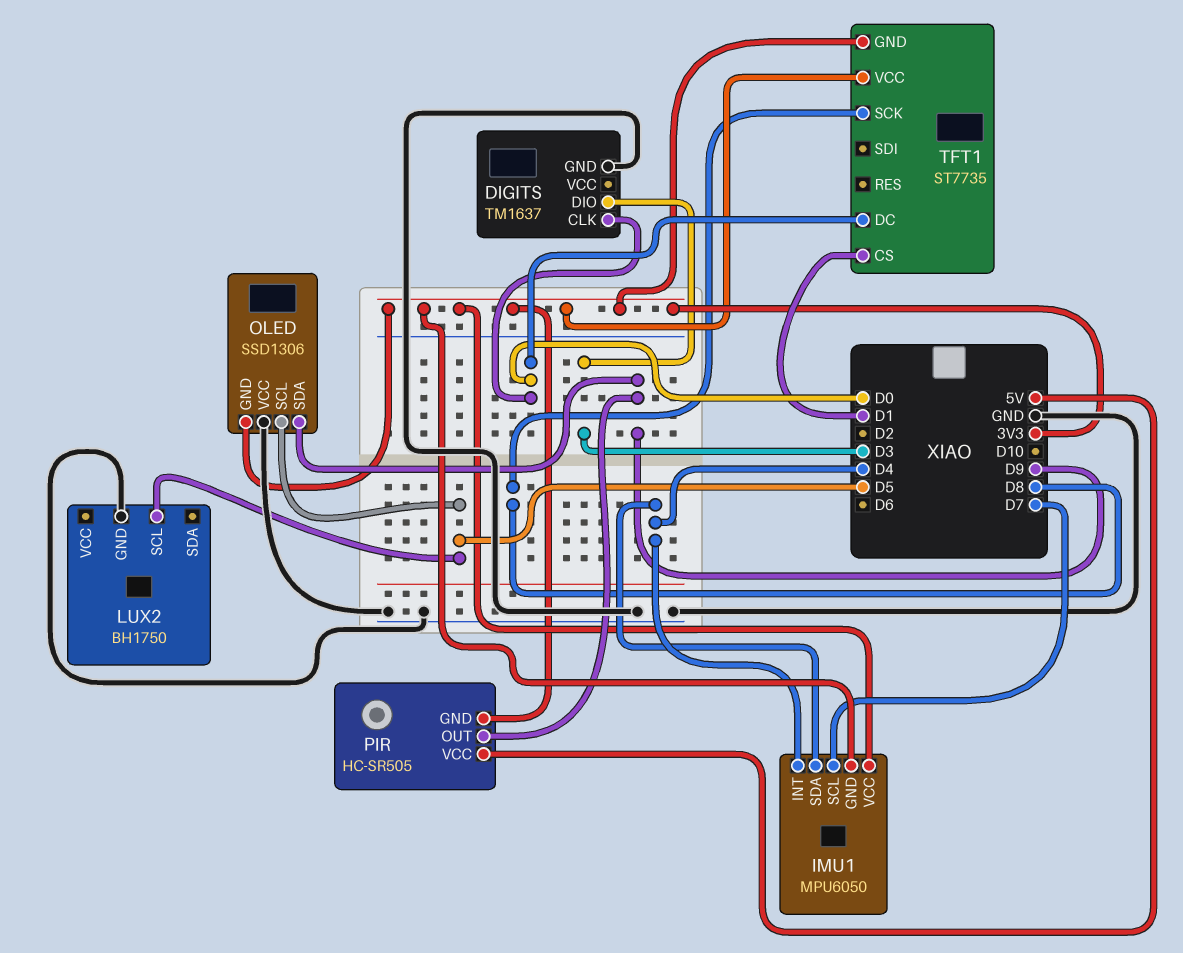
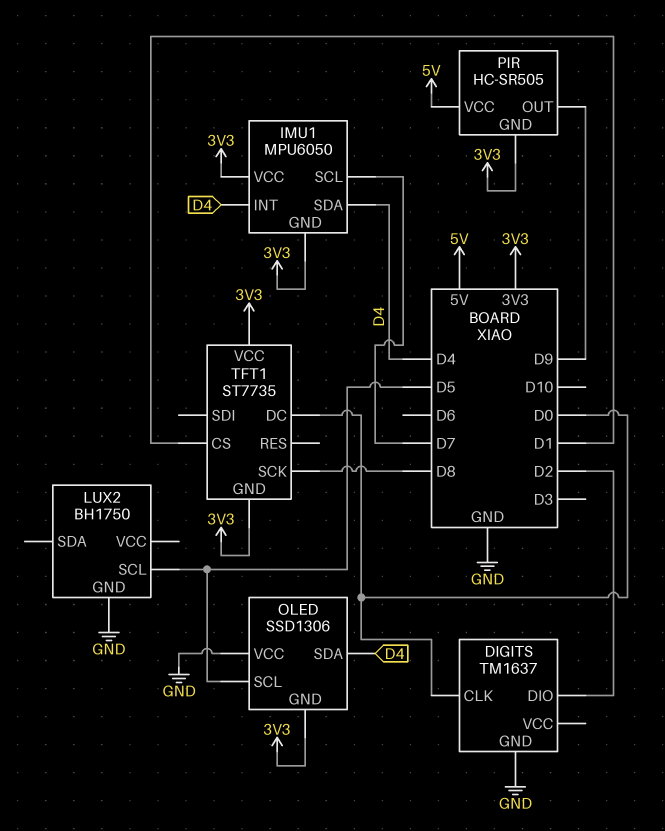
DIGITS pin DIO: D3 -> D2
OLED pin SDA: D9 -> D4

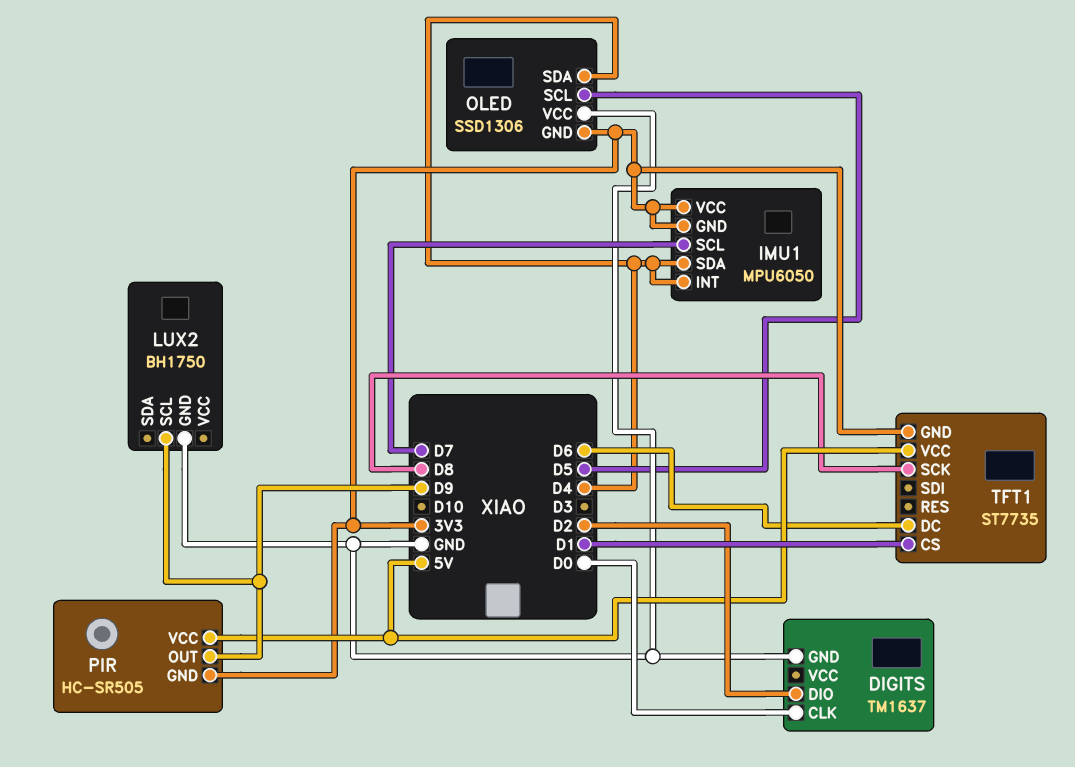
LUX2 pin SCL: D5 -> D9
TFT1 pin DC: D0 -> D6
TFT1 pin VCC: 3V3 -> 5V

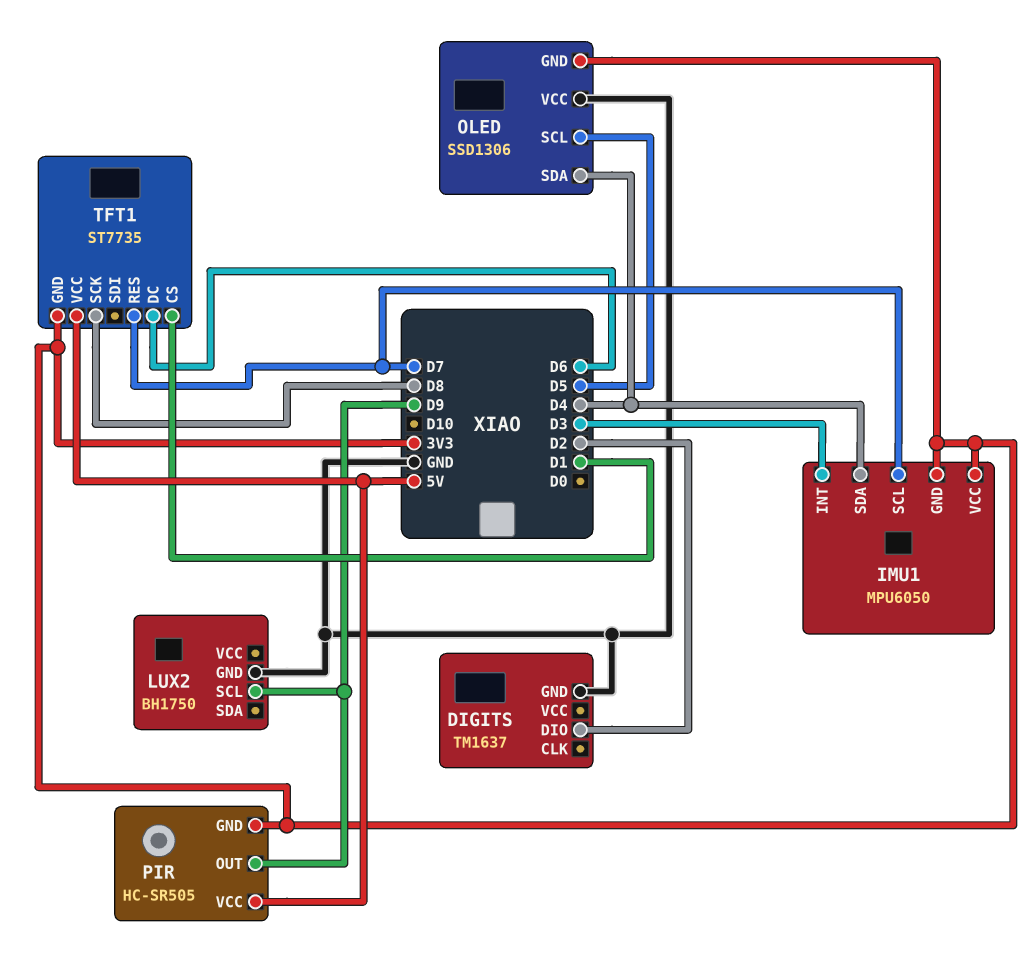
DIGITS pin CLK: D0 -> none
IMU1 pin INT: D4 -> D3
TFT1 pin RES: none -> D7

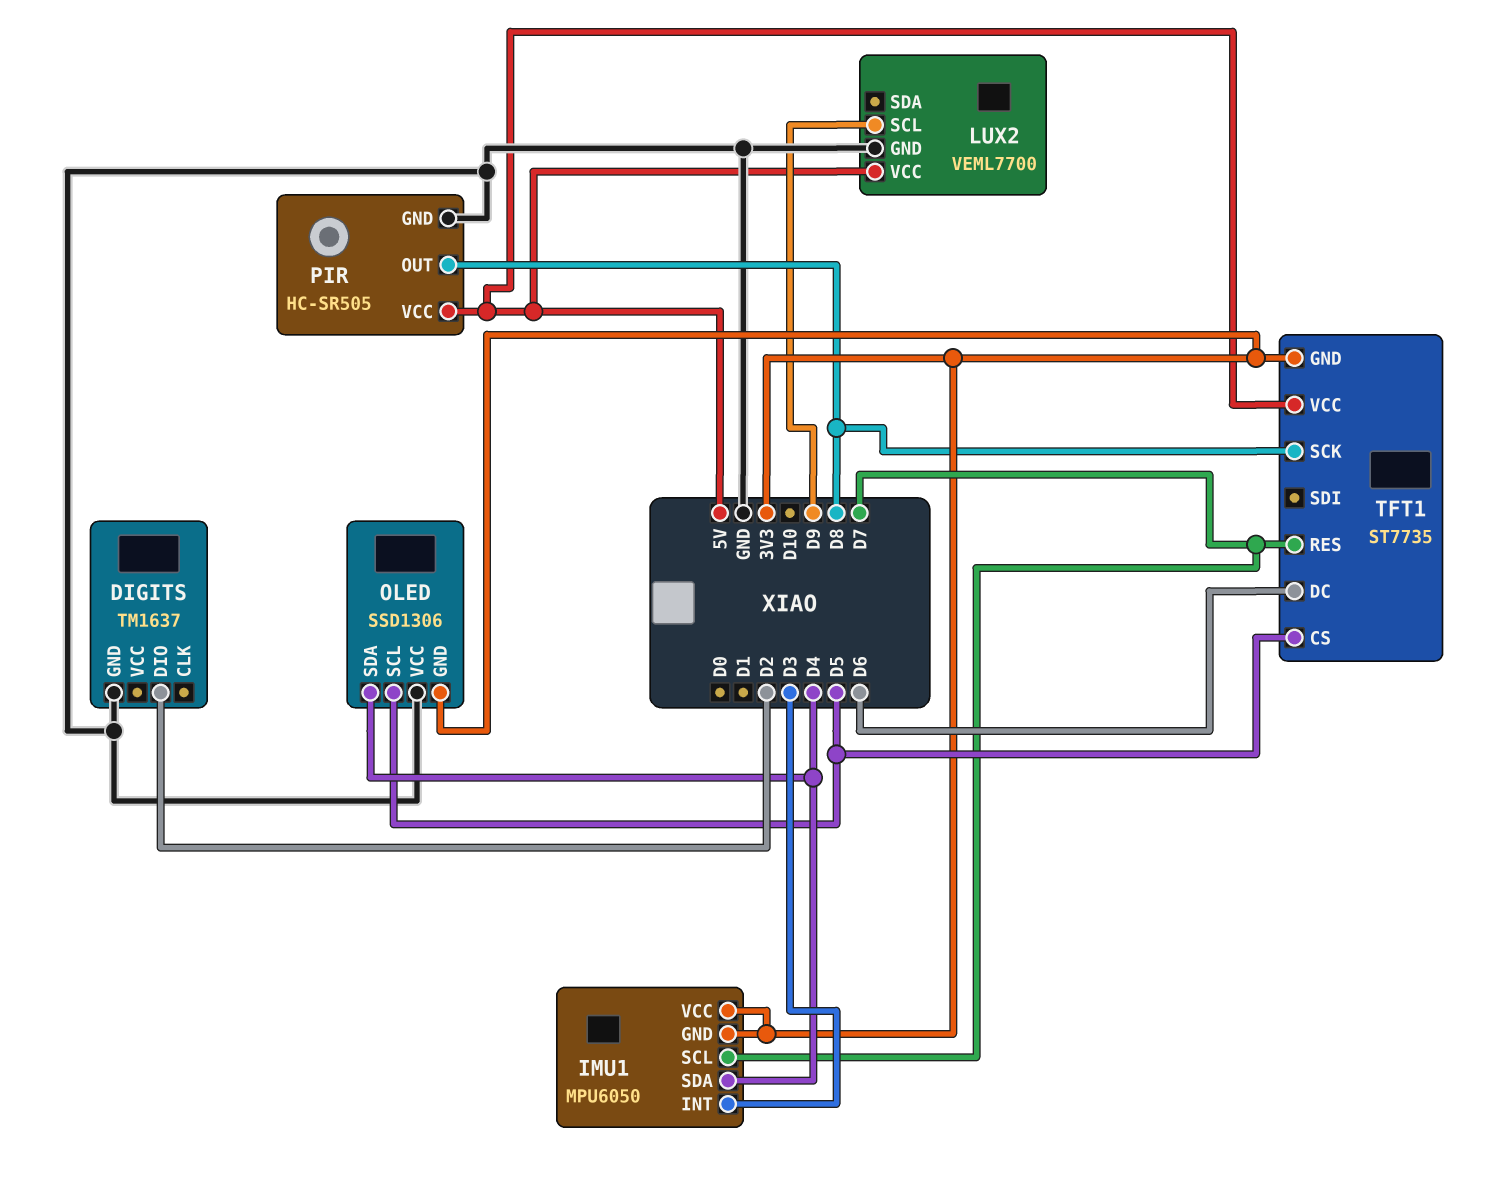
LUX2: BH1750 -> VEML7700
LUX2 pin VCC: none -> 5V
PIR pin GND: 3V3 -> GND
PIR pin OUT: D9 -> D8
TFT1 pin CS: D1 -> D5

